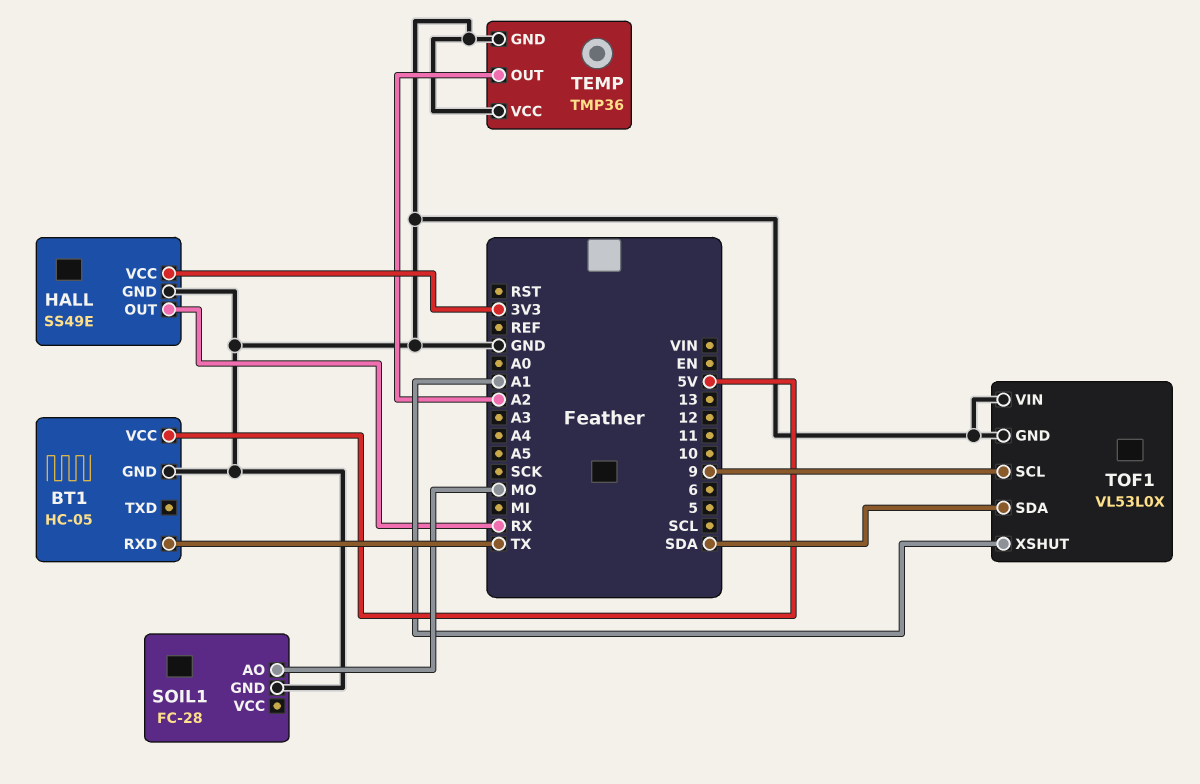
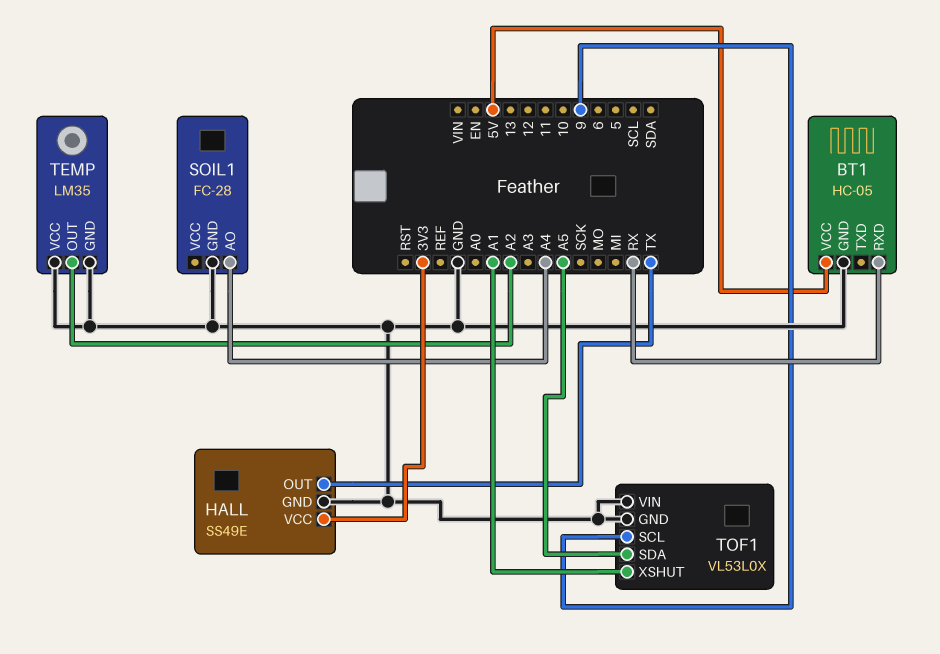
BT1 pin RXD: TX -> RX
HALL pin OUT: RX -> TX
SOIL1 pin AO: MO -> A4
TEMP: TMP36 -> LM35
TOF1 pin SDA: SDA -> A5

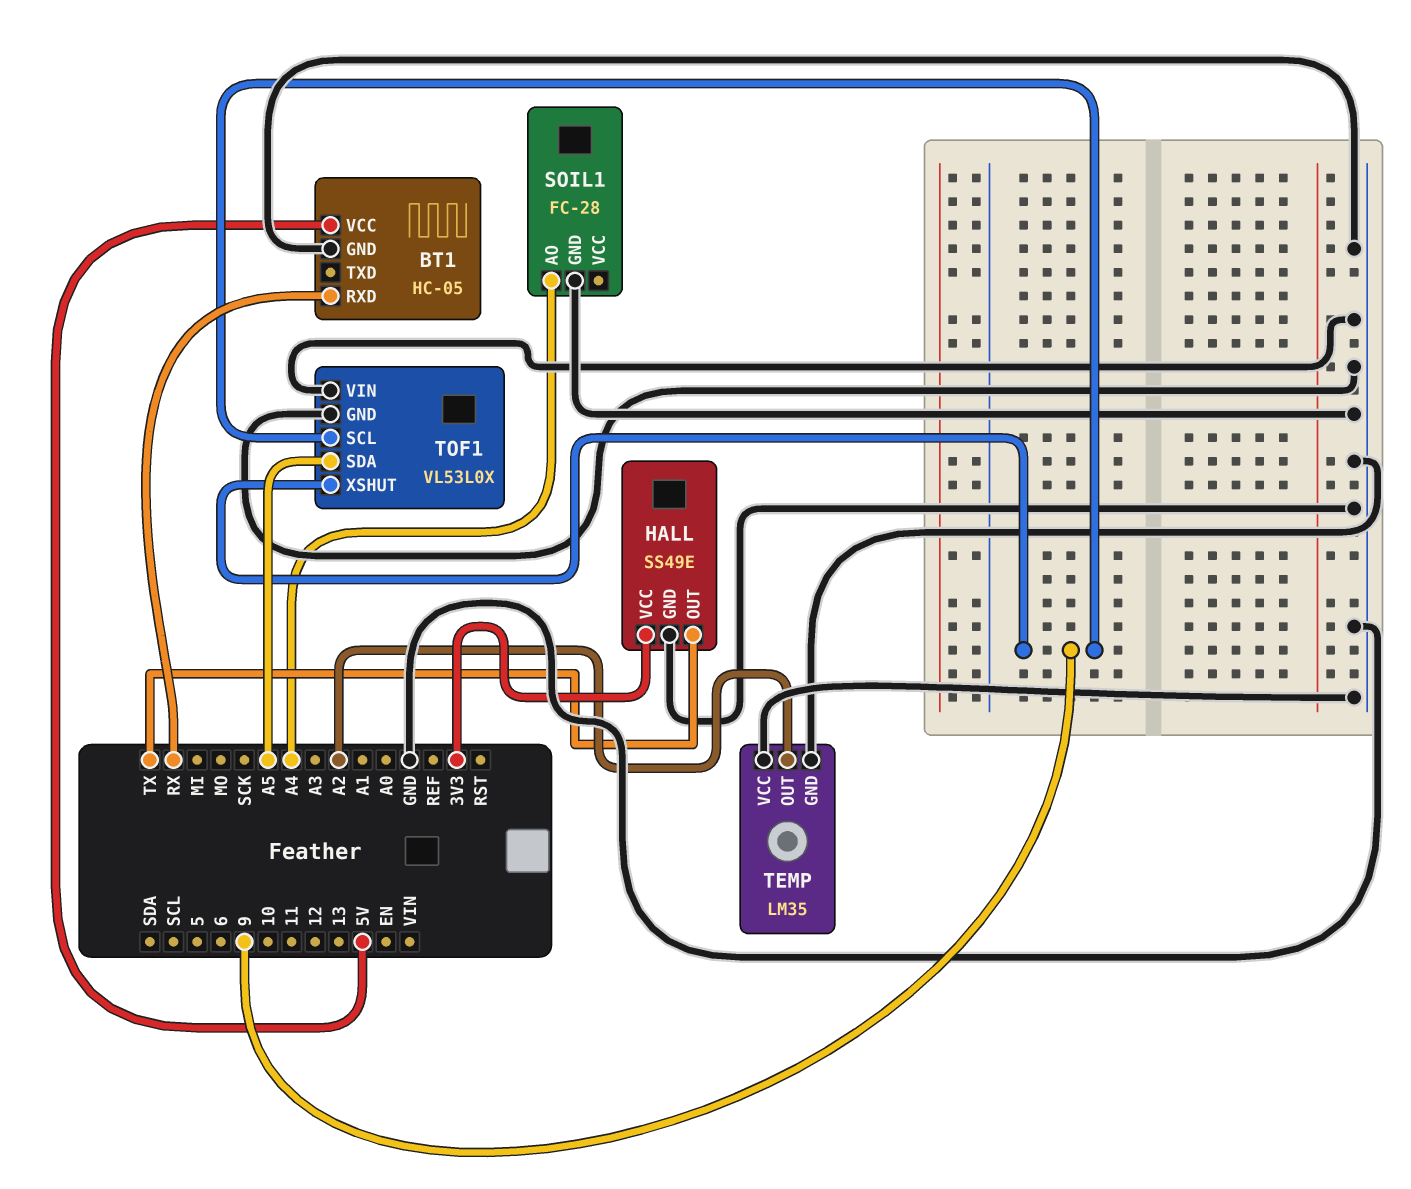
TOF1 pin XSHUT: A1 -> 9

